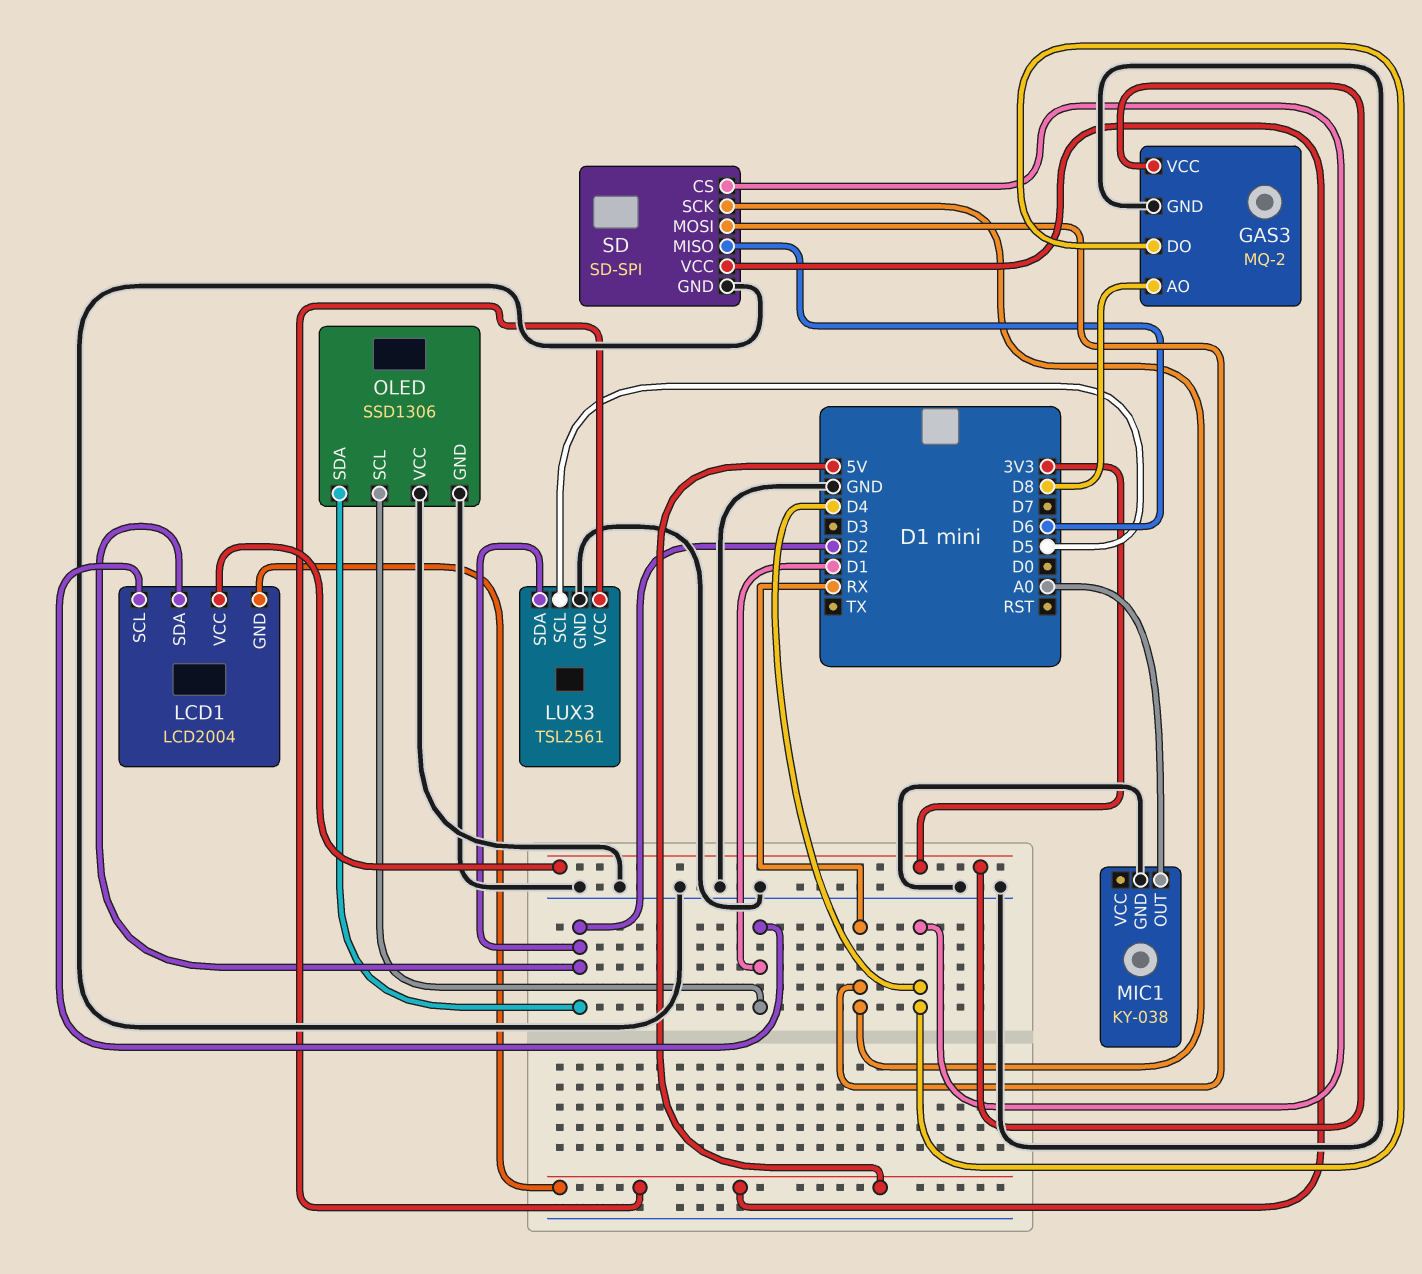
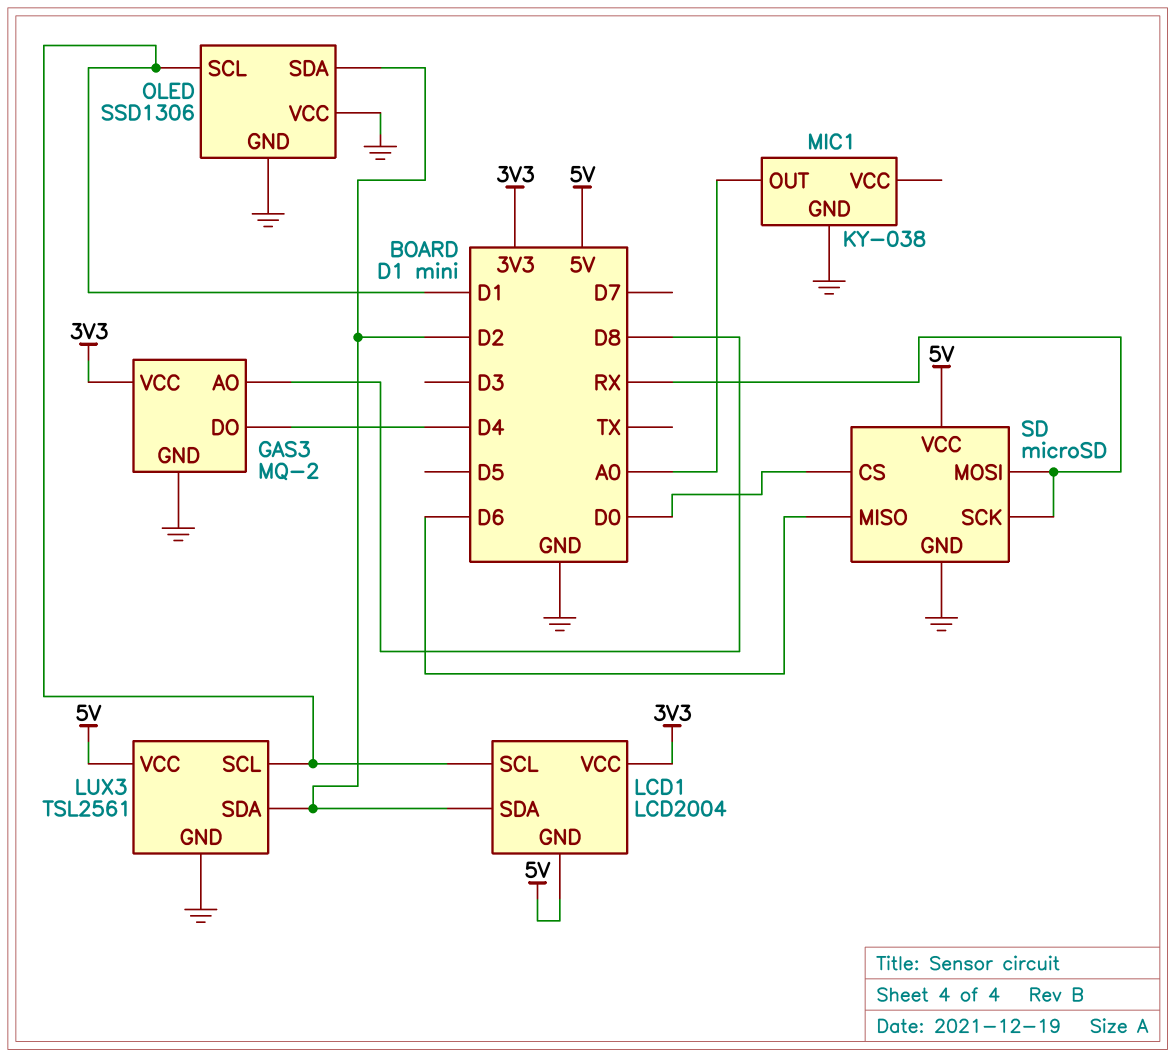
LUX3 pin SCL: D5 -> D1
SD: SD-SPI -> microSD
SD pin CS: D4 -> D0

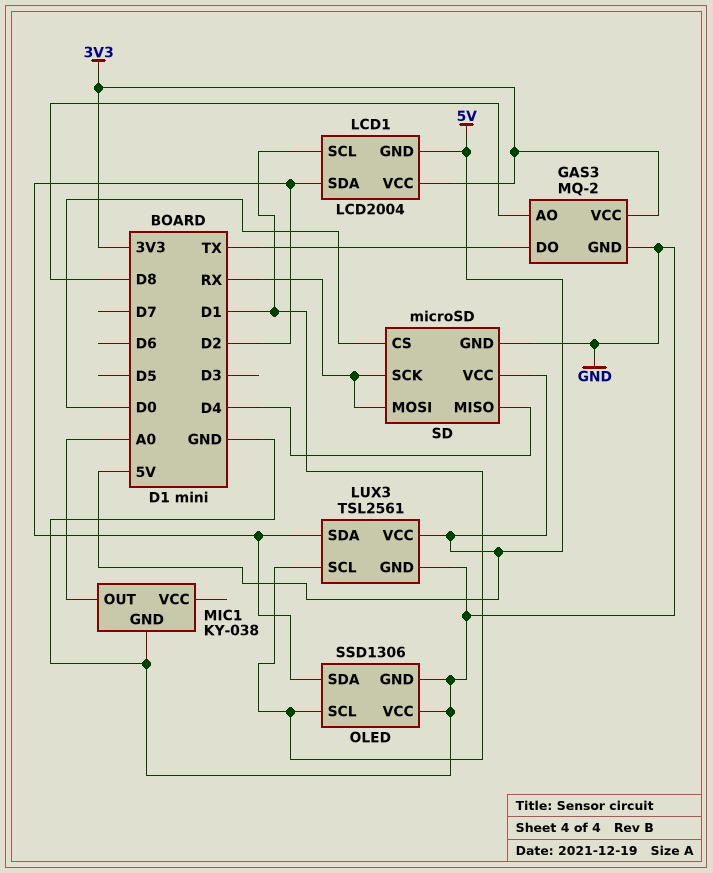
GAS3 pin DO: D4 -> TX
SD pin MISO: D6 -> D4

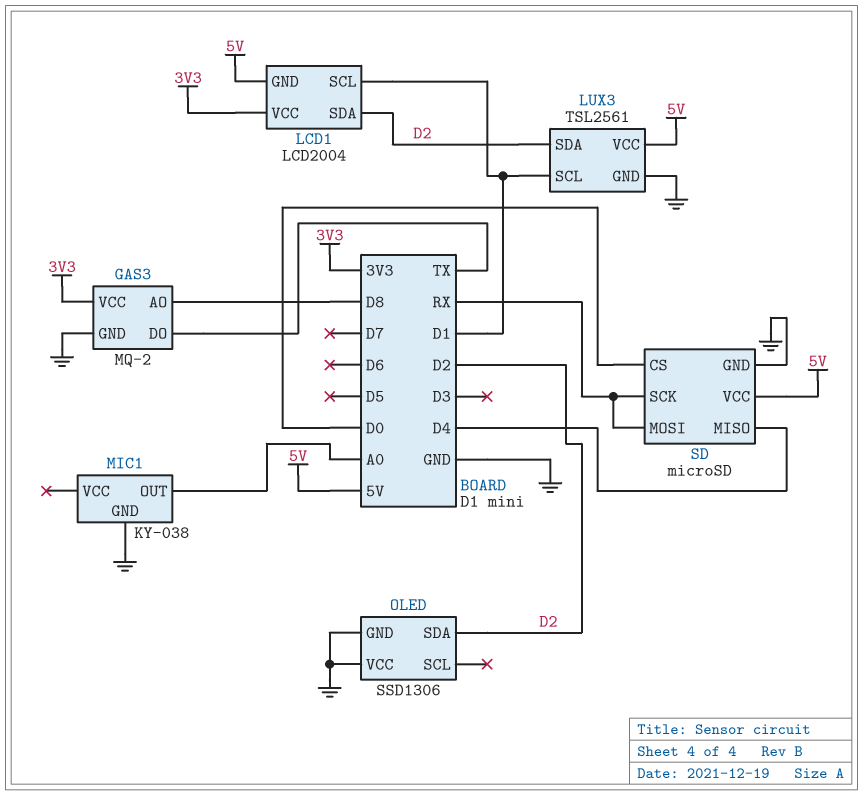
OLED pin SCL: D1 -> none

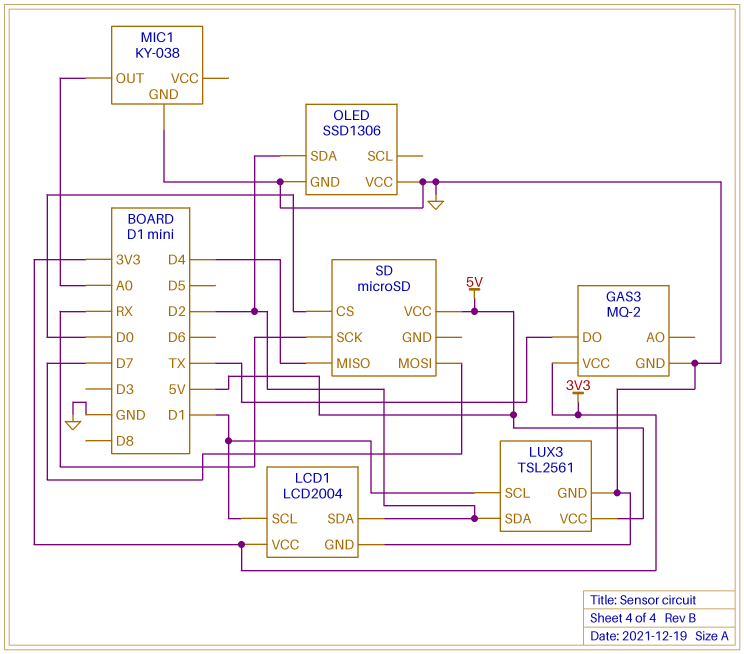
GAS3 pin AO: D8 -> none
LCD1 pin GND: 5V -> GND
SD pin GND: GND -> none
SD pin MOSI: RX -> D7

